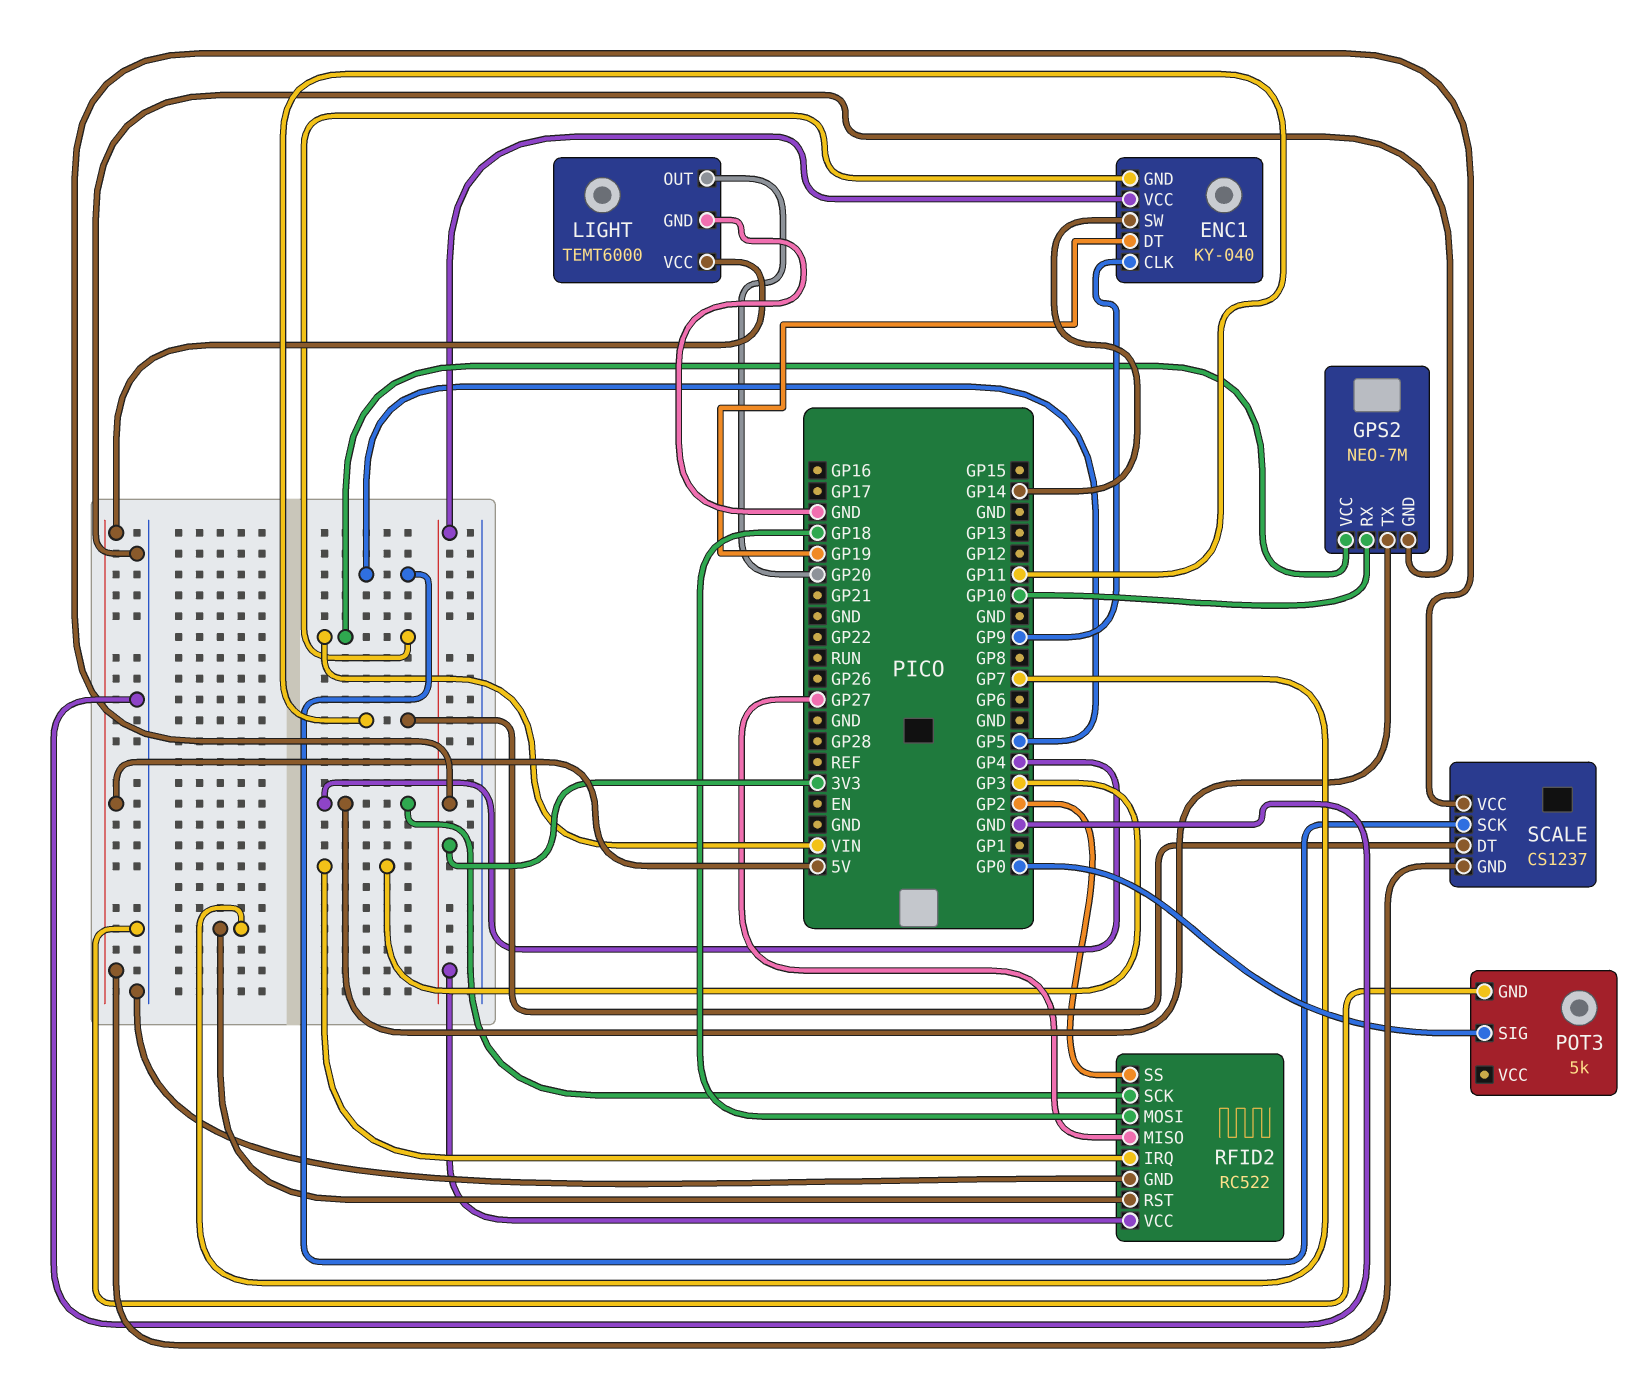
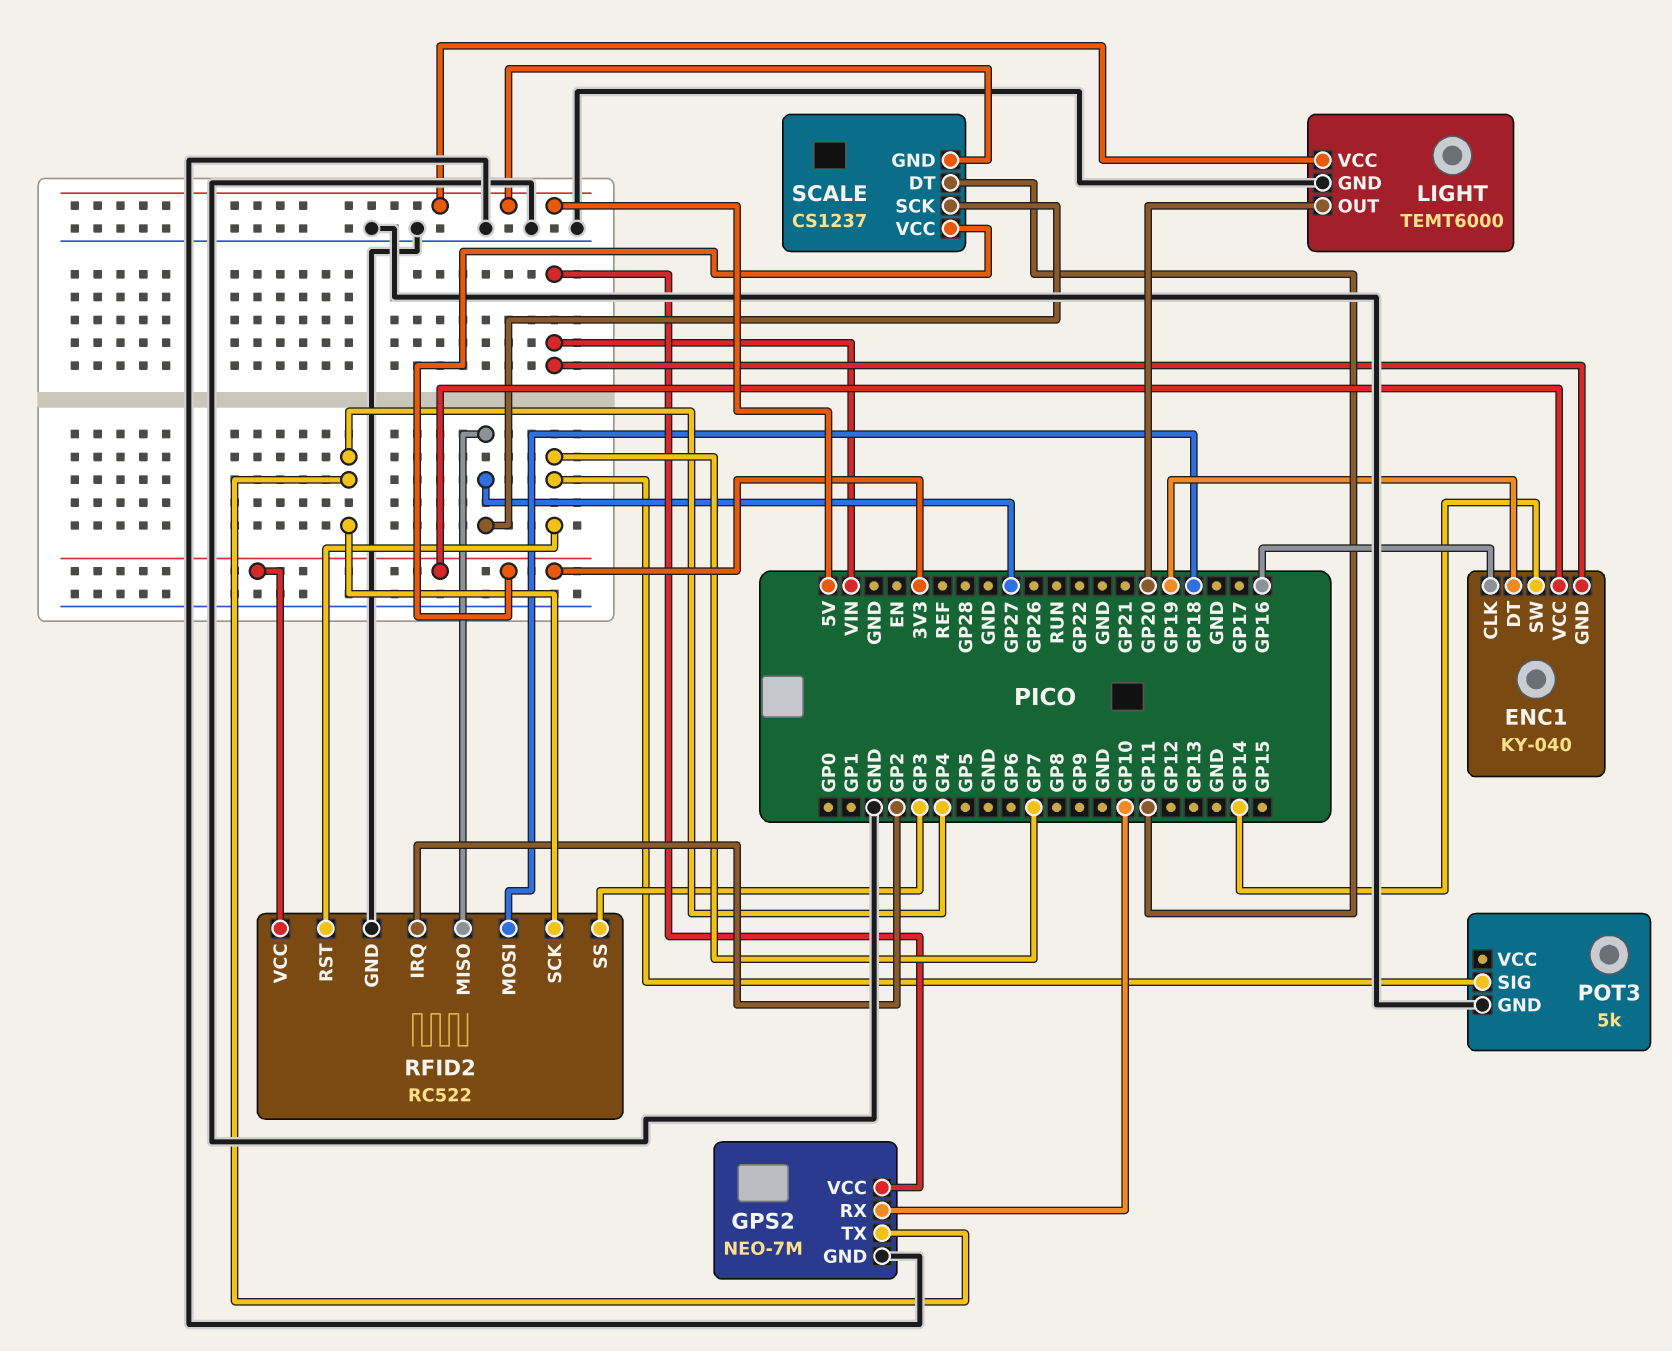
ENC1 pin CLK: GP9 -> GP16
POT3 pin SIG: GP0 -> GP7
RFID2 pin IRQ: GP3 -> GP2
RFID2 pin SS: GP2 -> GP3
SCALE pin SCK: GP5 -> GP27

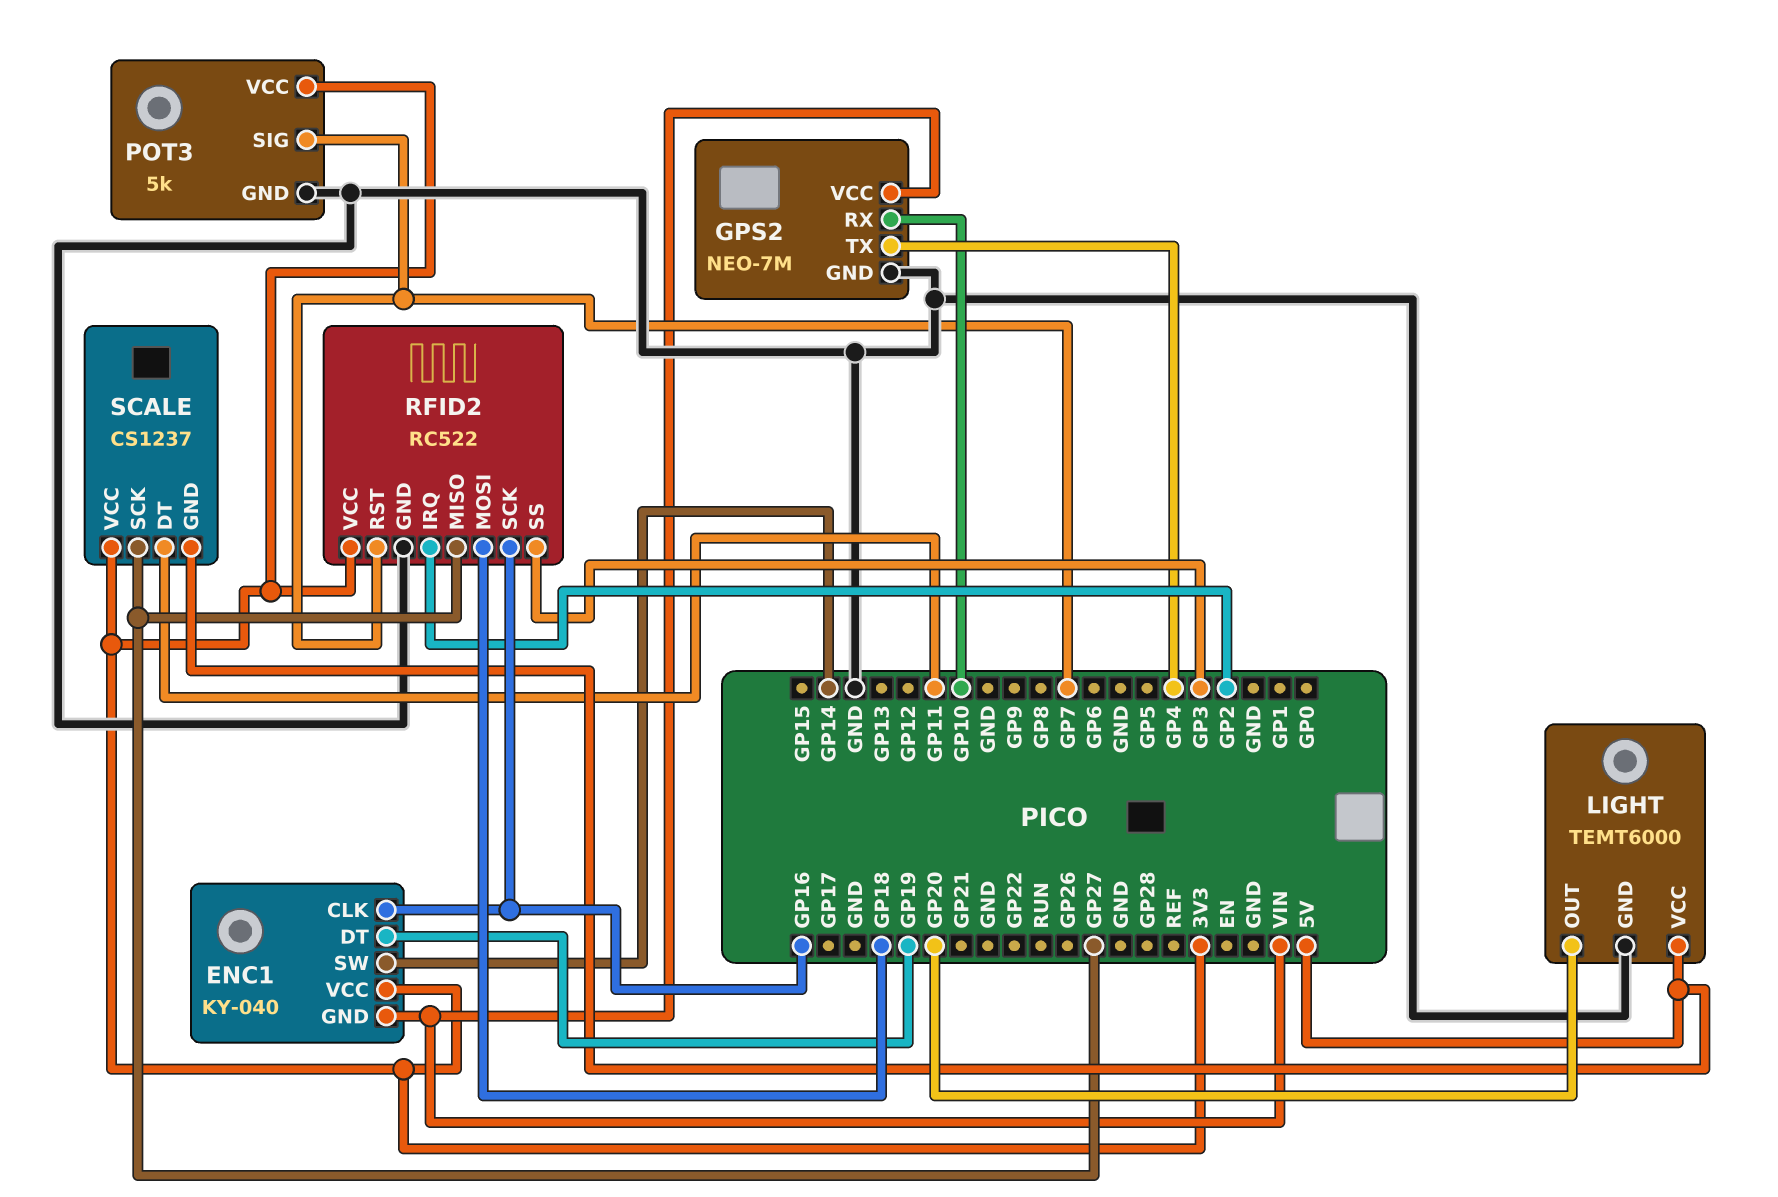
POT3 pin VCC: none -> 3V3
RFID2 pin SCK: GP4 -> GP16

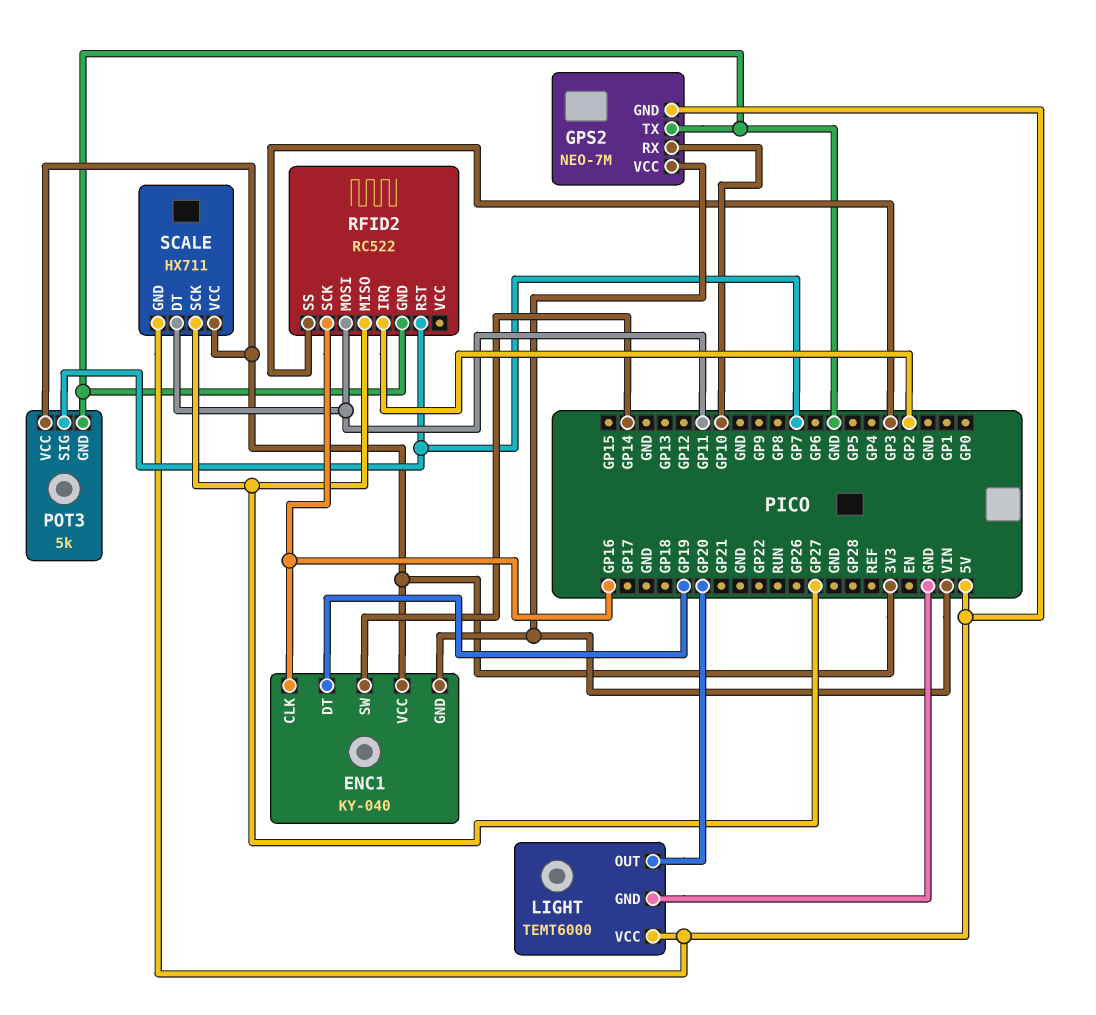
GPS2 pin GND: GND -> 5V
GPS2 pin TX: GP4 -> GND
RFID2 pin MOSI: GP18 -> GP11
RFID2 pin VCC: 3V3 -> none
SCALE: CS1237 -> HX711

